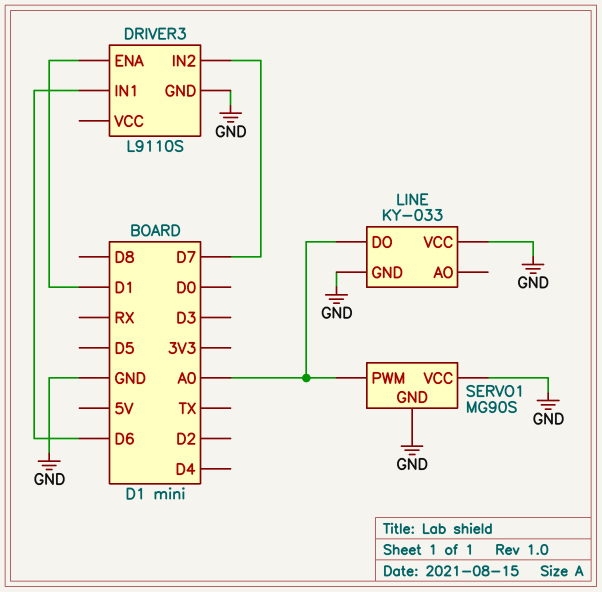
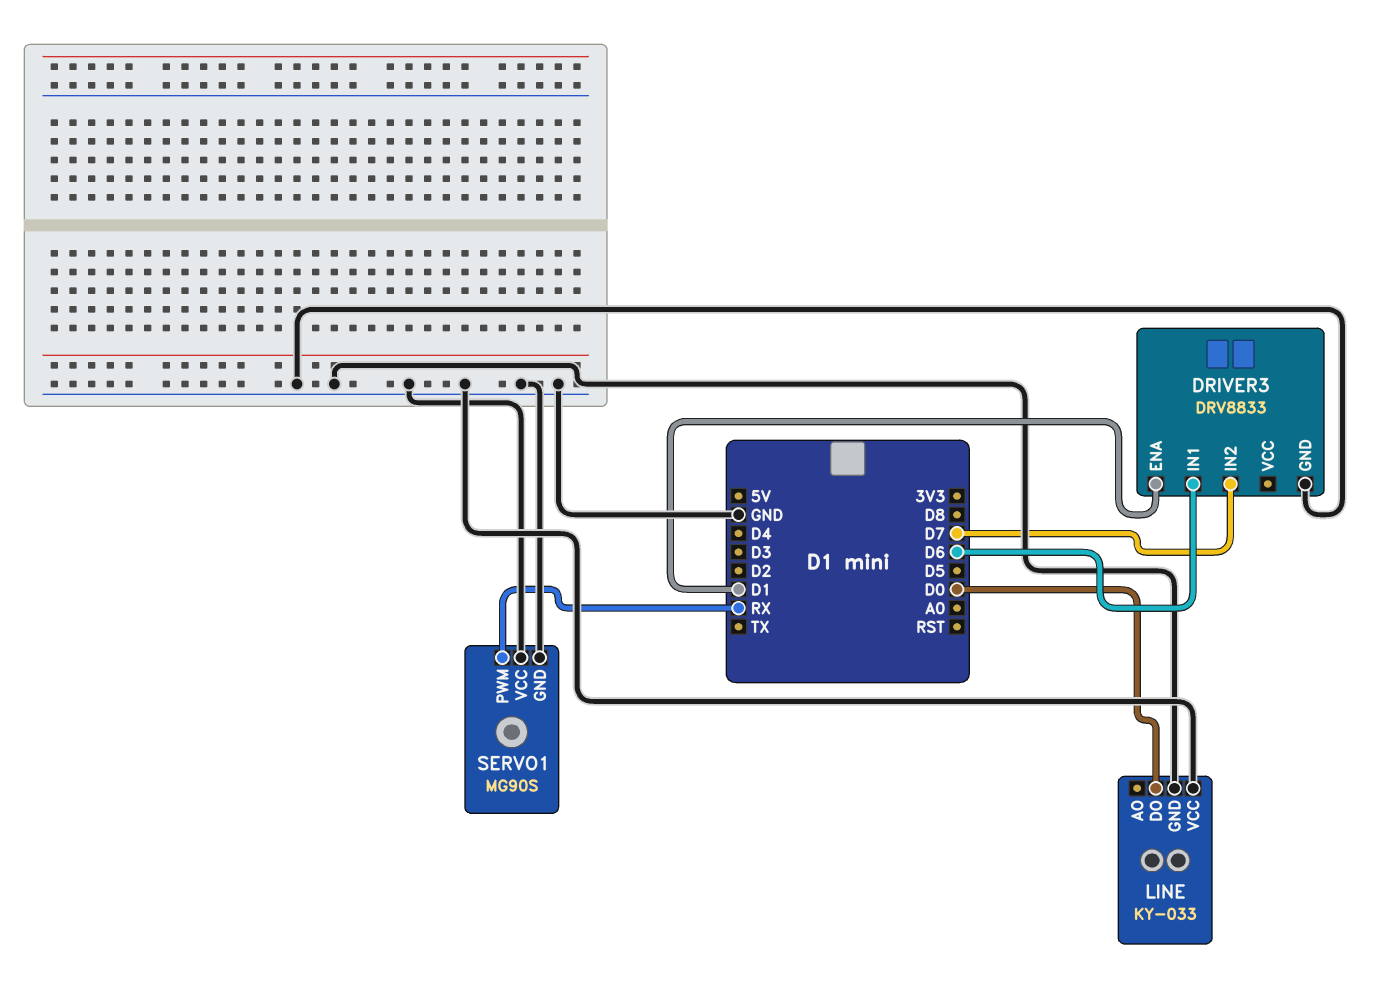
DRIVER3: L9110S -> DRV8833
LINE pin DO: A0 -> D0
SERVO1 pin PWM: A0 -> RX

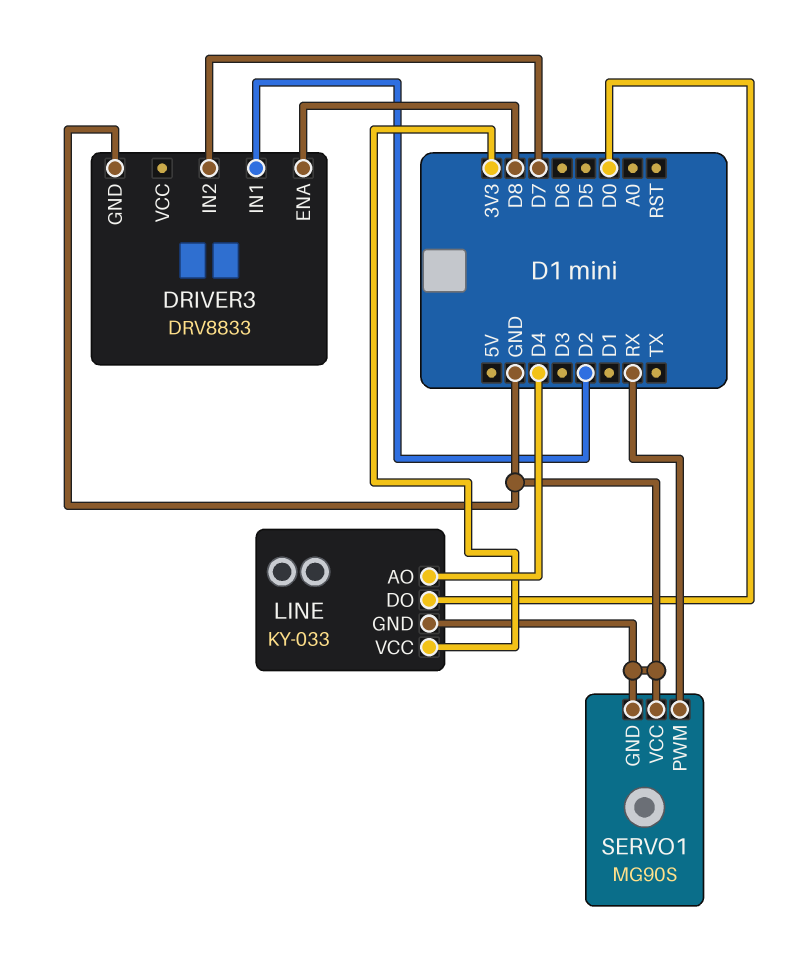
DRIVER3 pin ENA: D1 -> D8
DRIVER3 pin IN1: D6 -> D2
LINE pin AO: none -> D4
LINE pin VCC: GND -> 3V3

